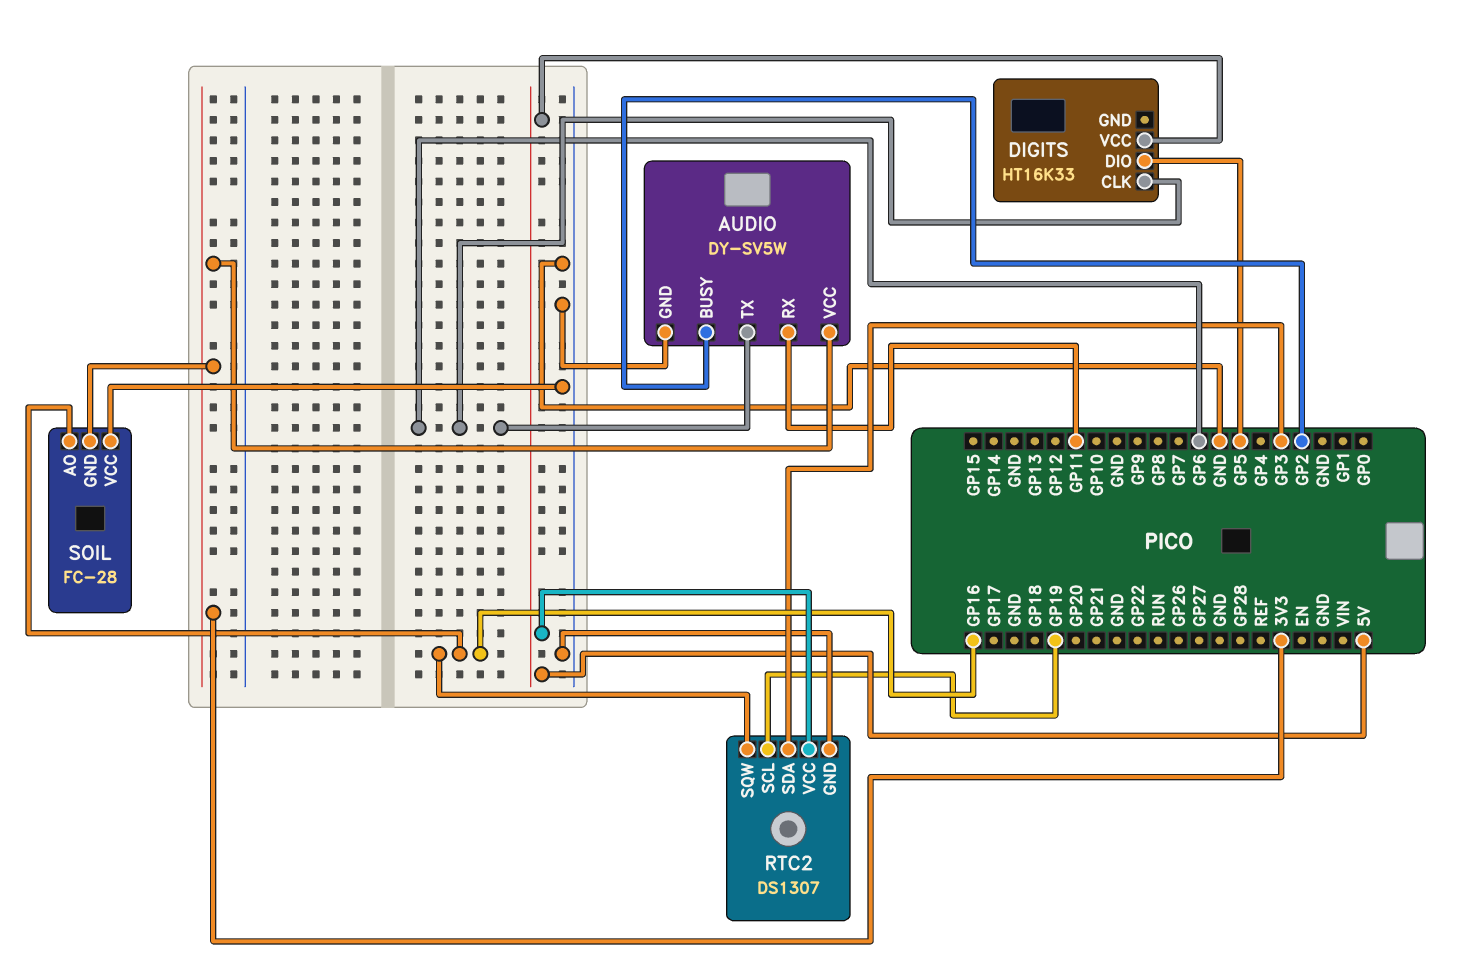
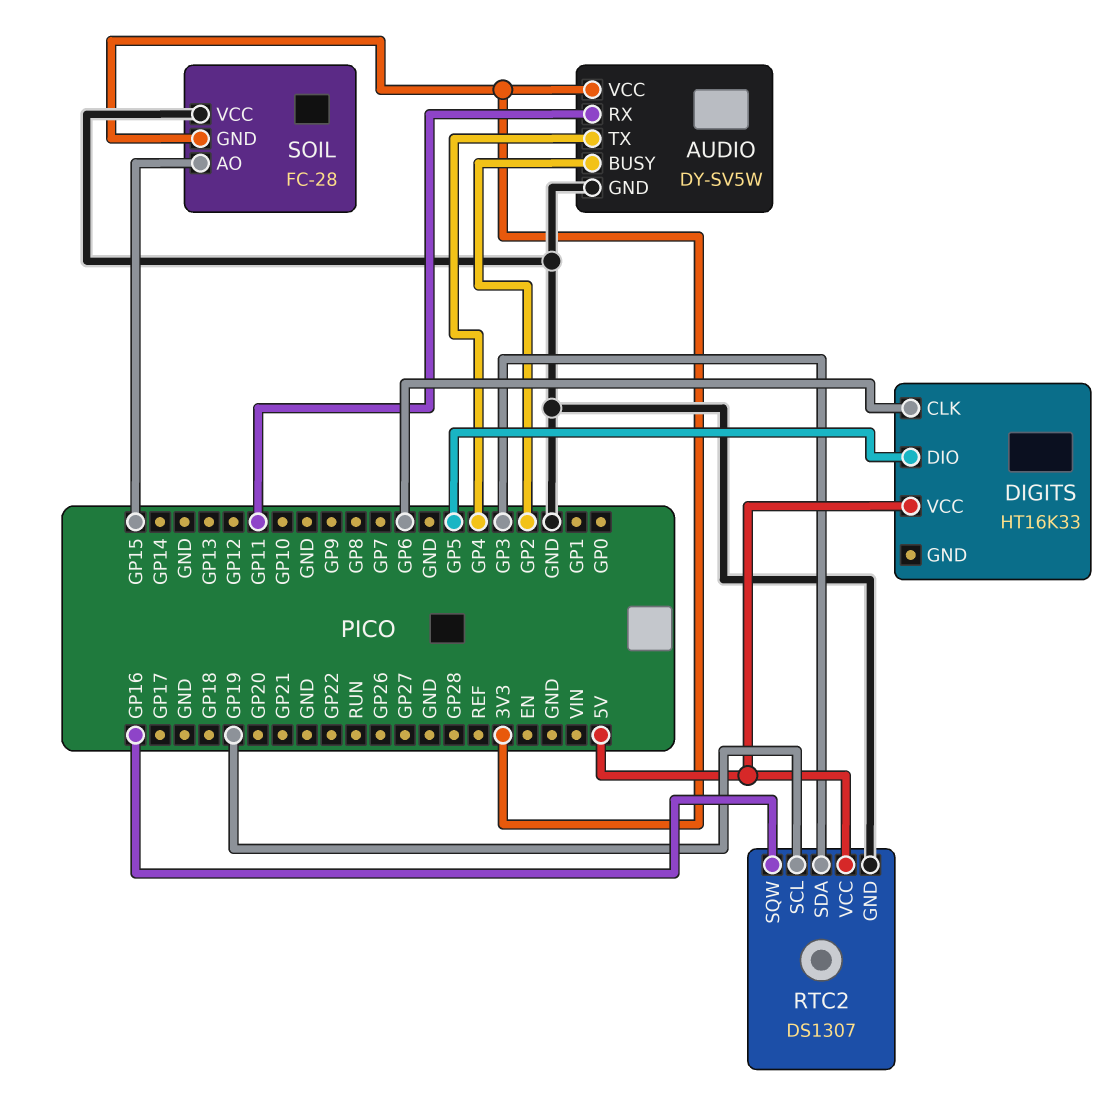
AUDIO pin TX: GP6 -> GP4
SOIL pin AO: GP16 -> GP15

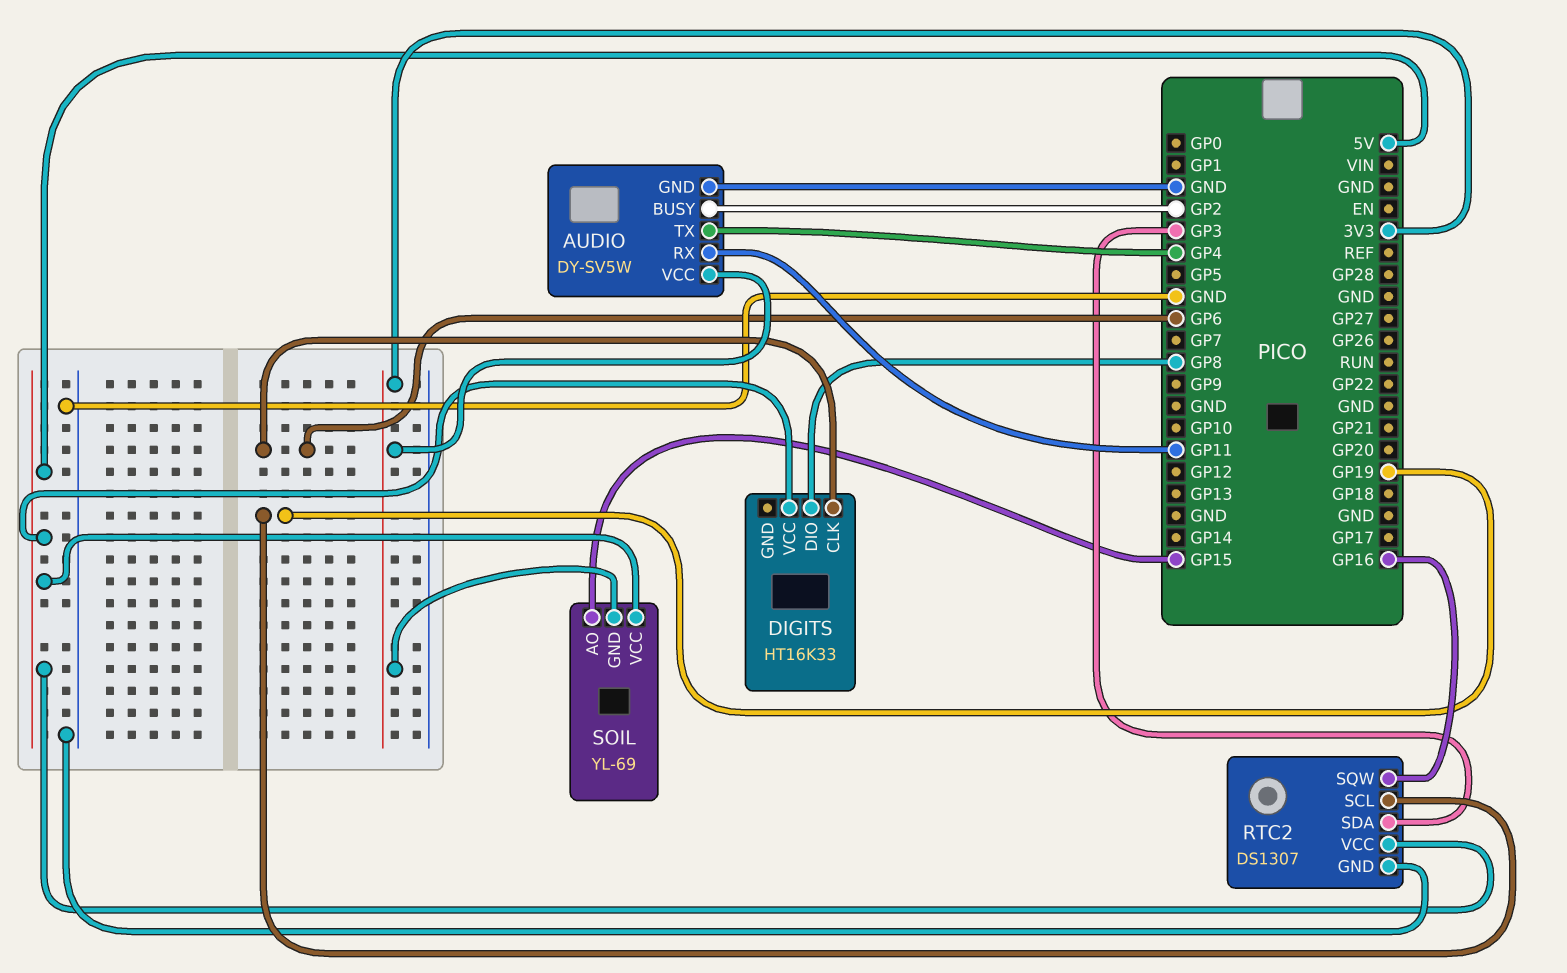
DIGITS pin DIO: GP5 -> GP8
SOIL: FC-28 -> YL-69
SOIL pin VCC: GND -> 5V

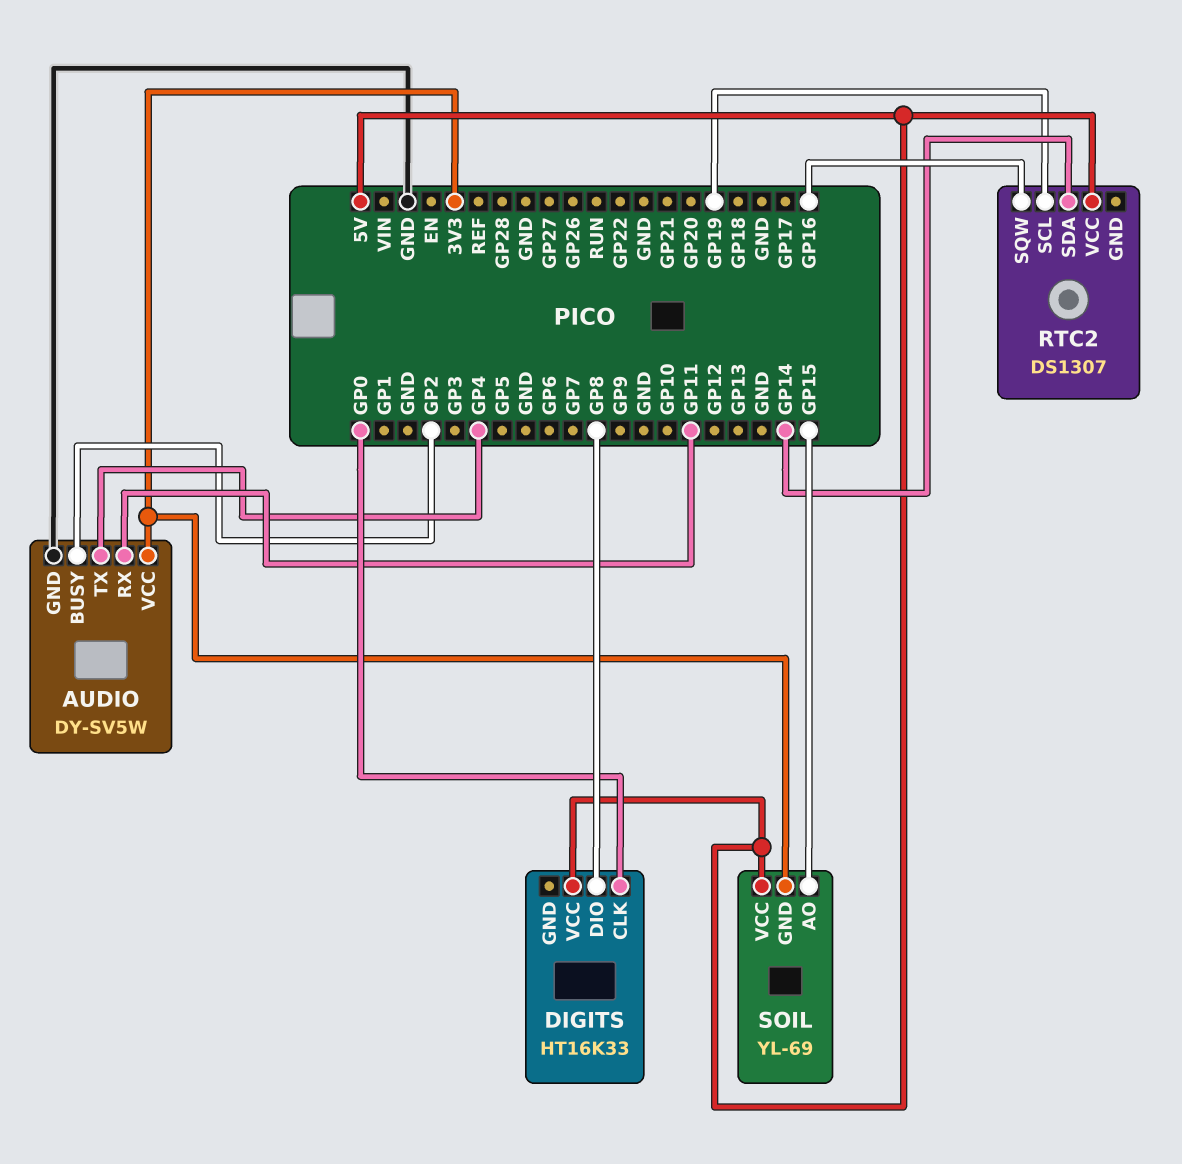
DIGITS pin CLK: GP6 -> GP0
RTC2 pin GND: GND -> none
RTC2 pin SDA: GP3 -> GP14

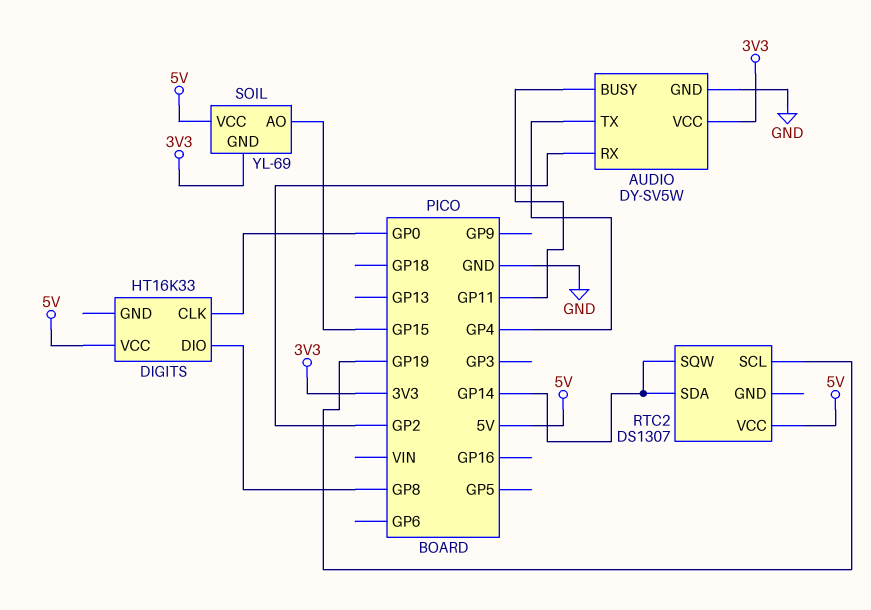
AUDIO pin BUSY: GP2 -> GP11
AUDIO pin RX: GP11 -> GP2
RTC2 pin SQW: GP16 -> GP14

